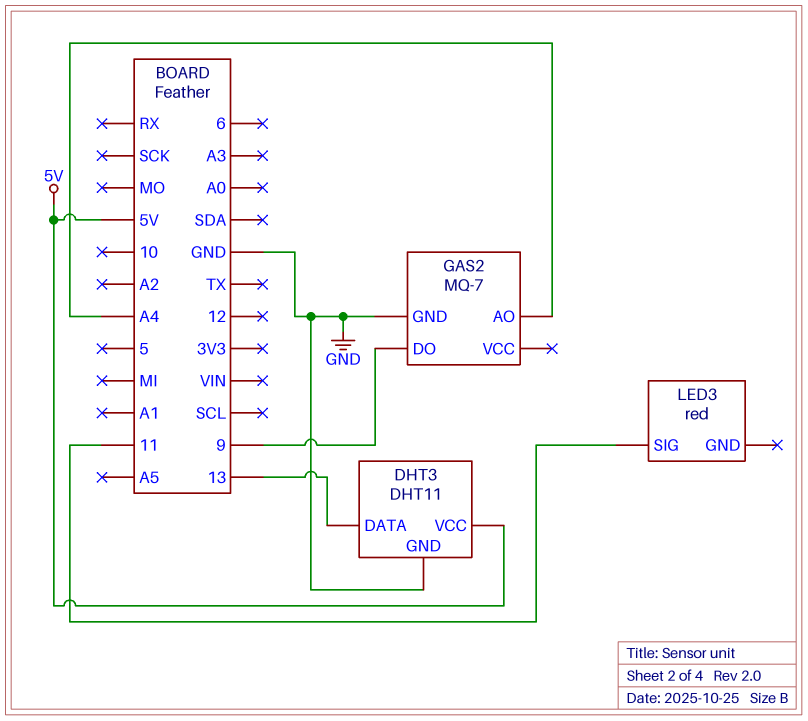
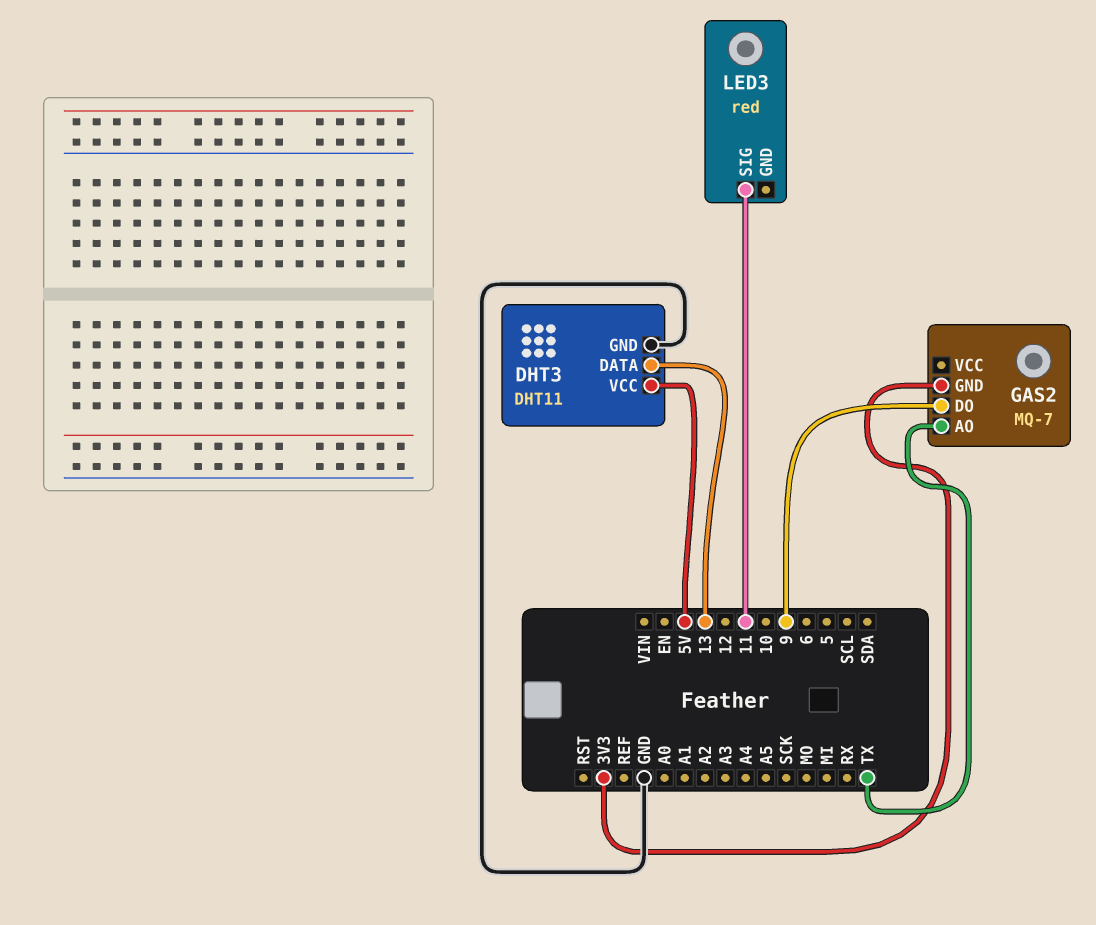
GAS2 pin AO: A4 -> TX
GAS2 pin GND: GND -> 3V3

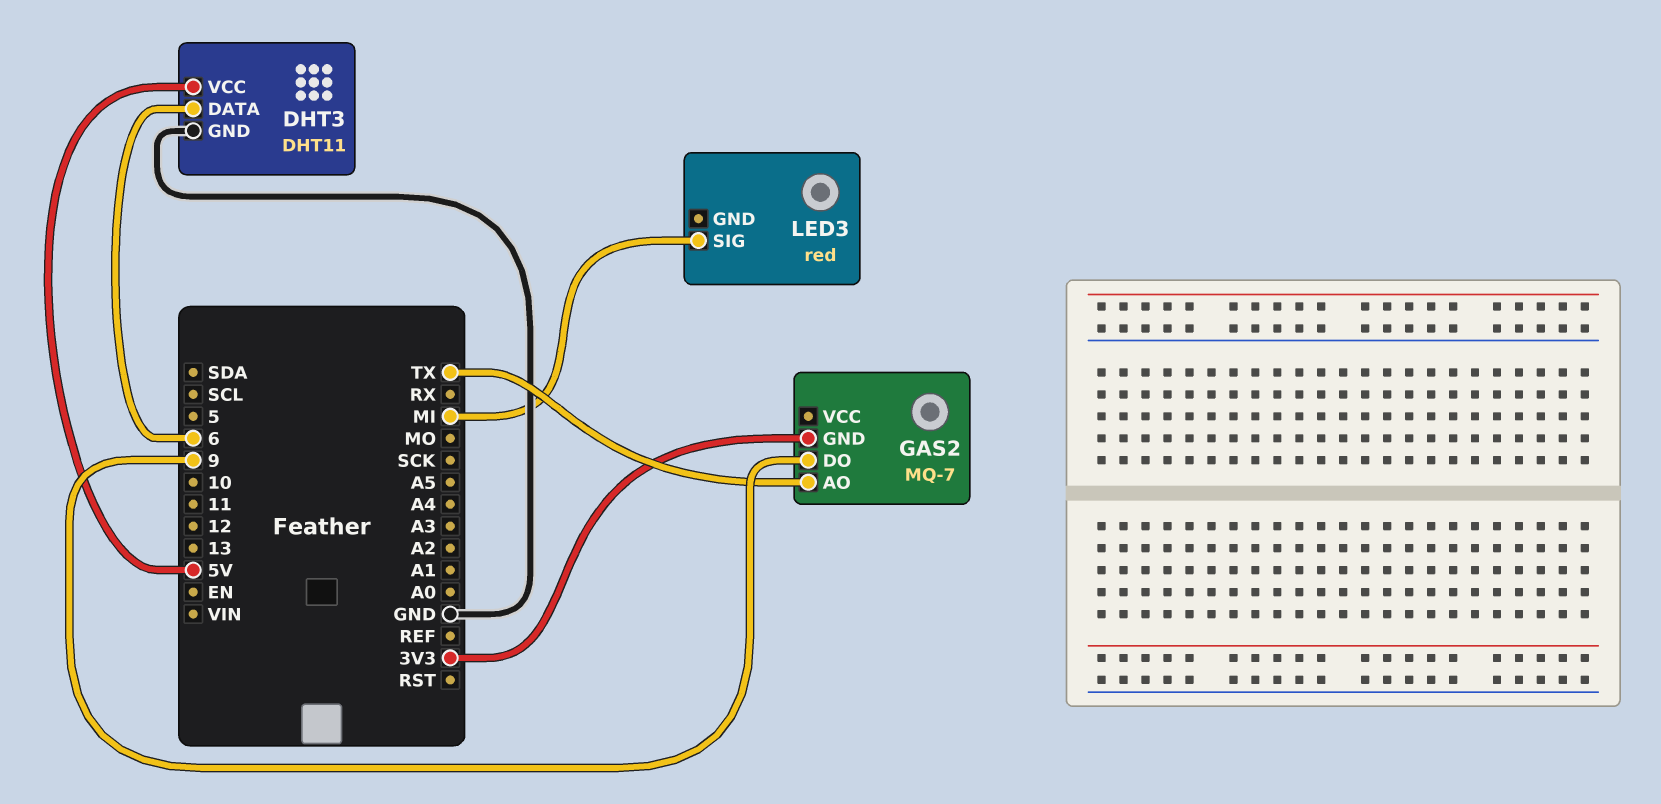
DHT3 pin DATA: 13 -> 6
LED3 pin SIG: 11 -> MI

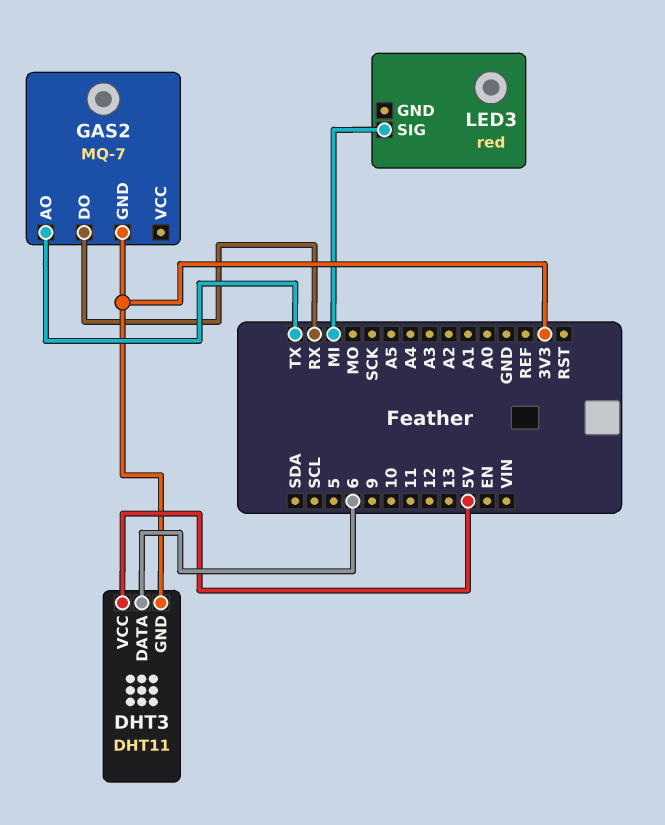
DHT3 pin GND: GND -> 3V3
GAS2 pin DO: 9 -> RX

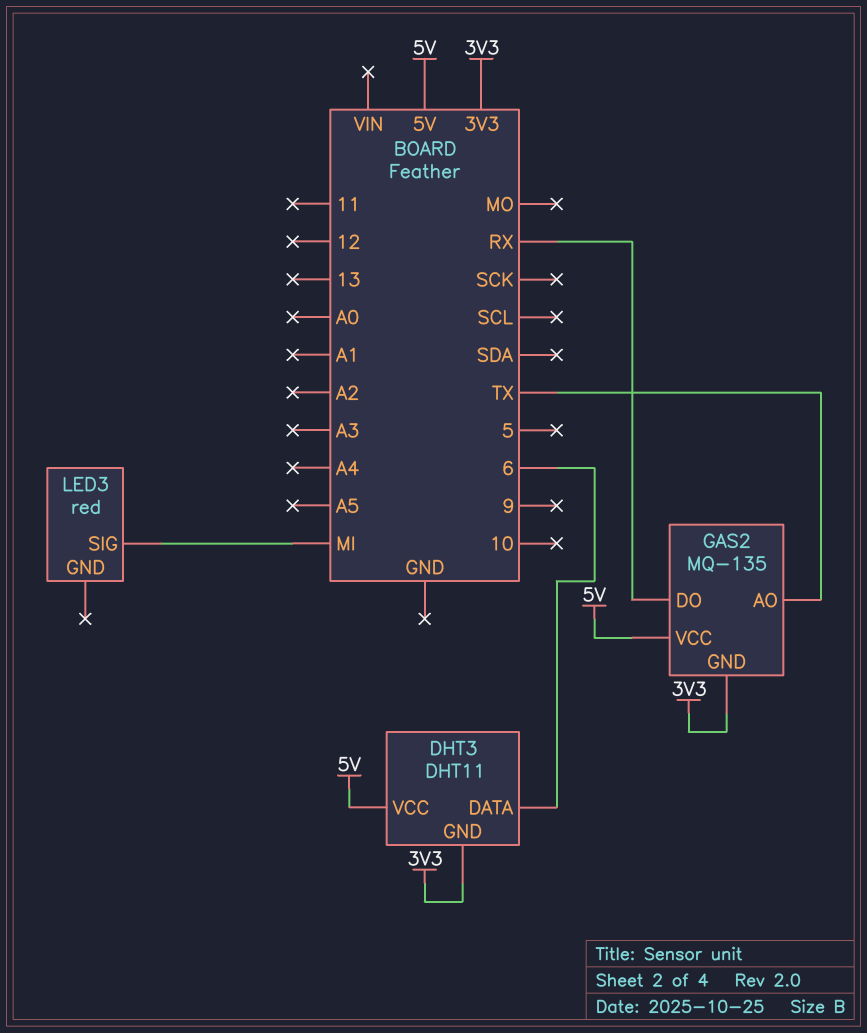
GAS2: MQ-7 -> MQ-135
GAS2 pin VCC: none -> 5V

